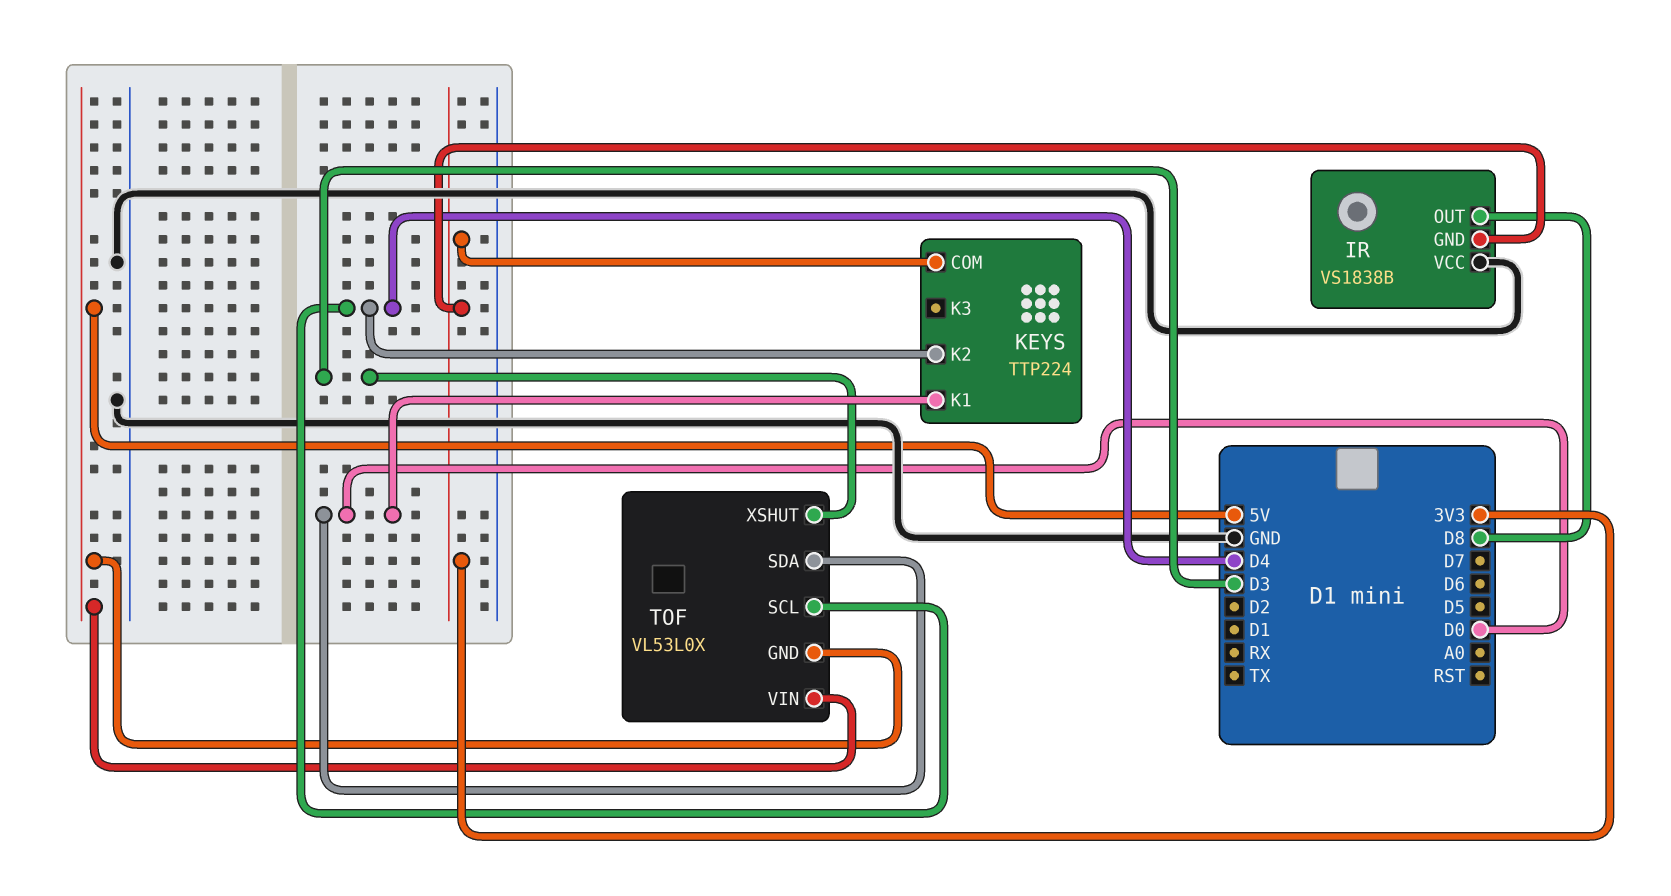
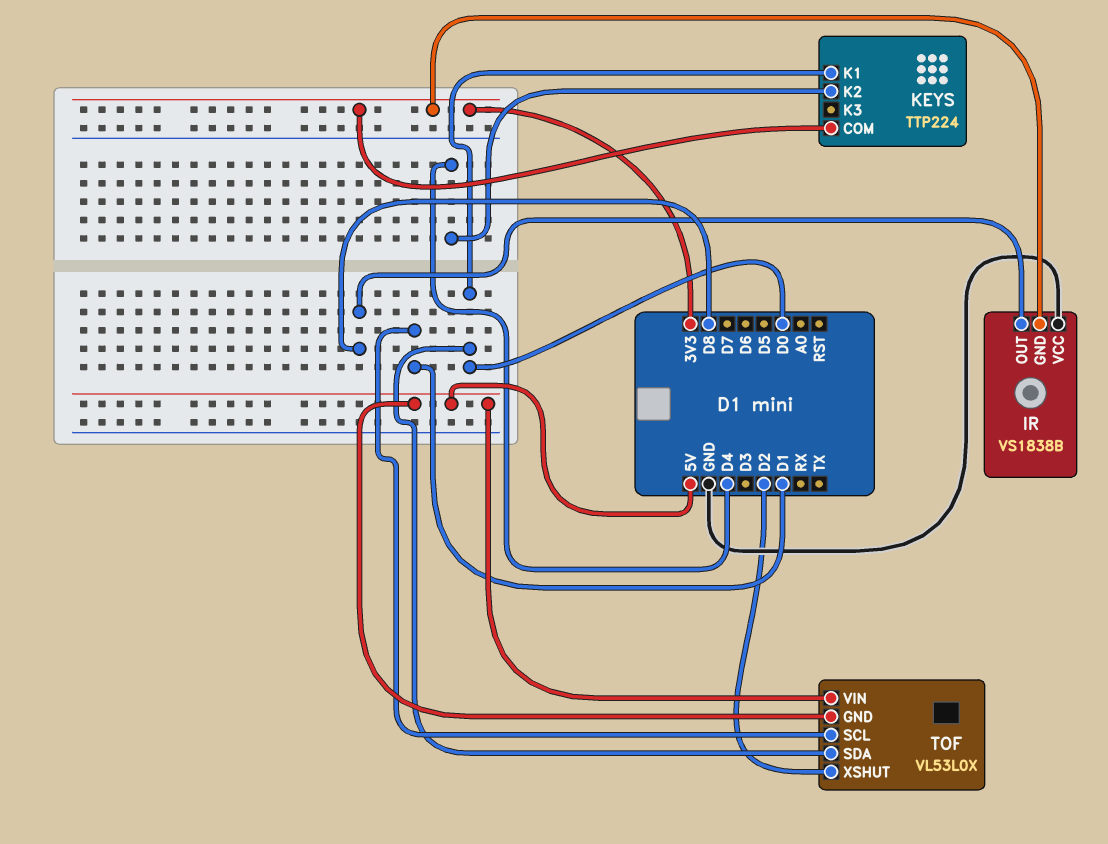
TOF pin SCL: D4 -> D1
TOF pin XSHUT: D3 -> D2

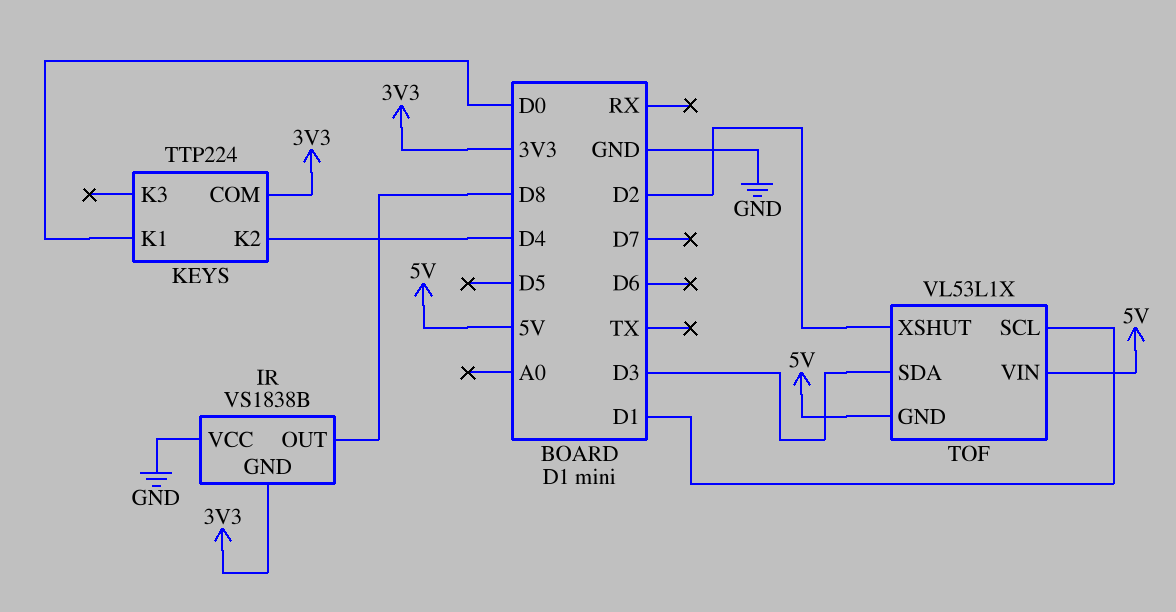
TOF: VL53L0X -> VL53L1X
TOF pin SDA: D0 -> D3

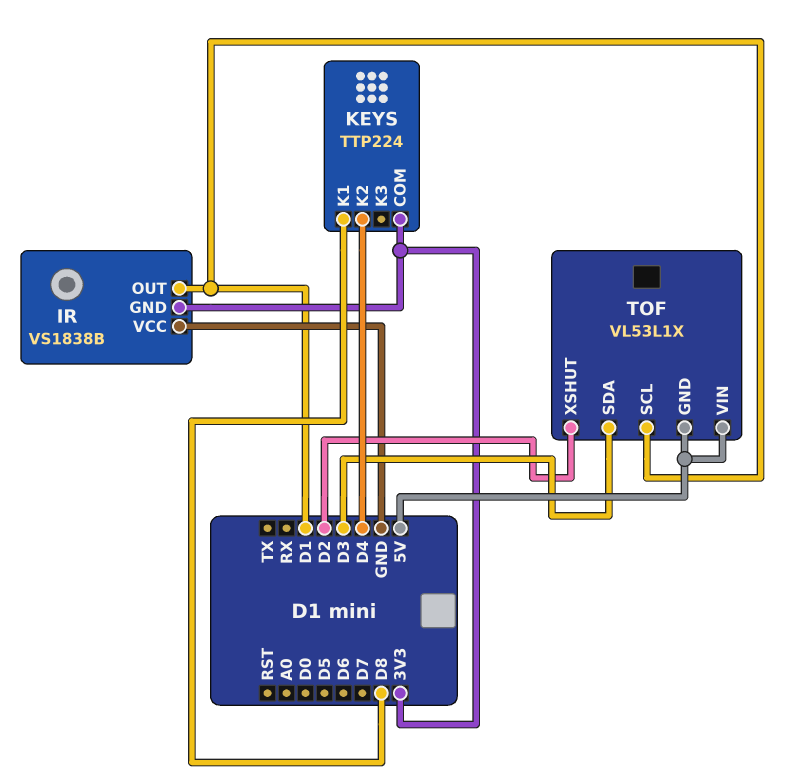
IR pin OUT: D8 -> D1
KEYS pin K1: D0 -> D8

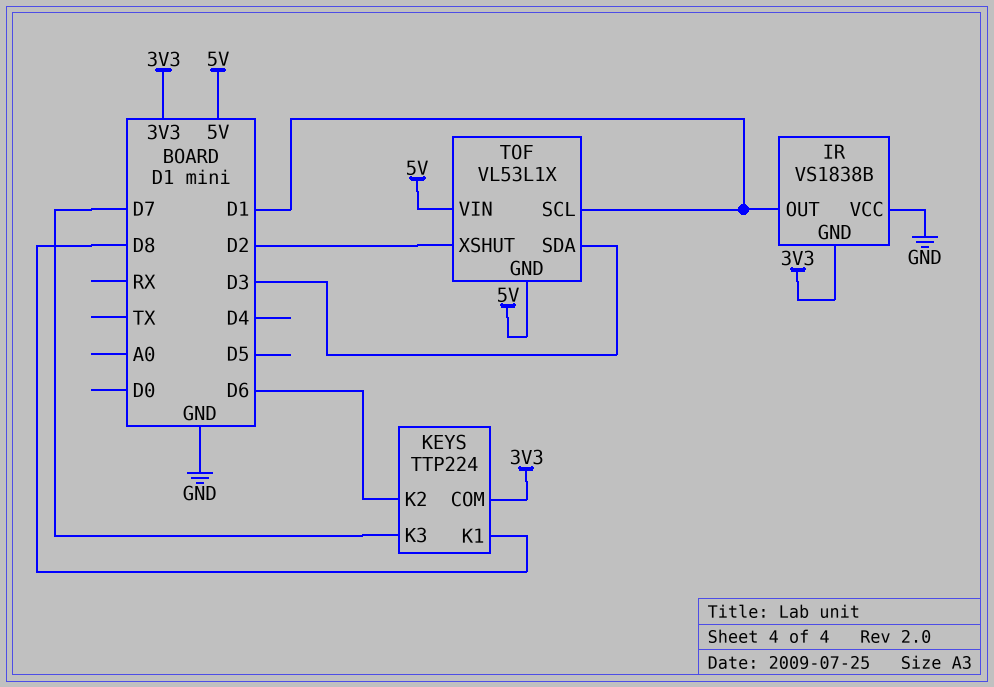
KEYS pin K2: D4 -> D6
KEYS pin K3: none -> D7

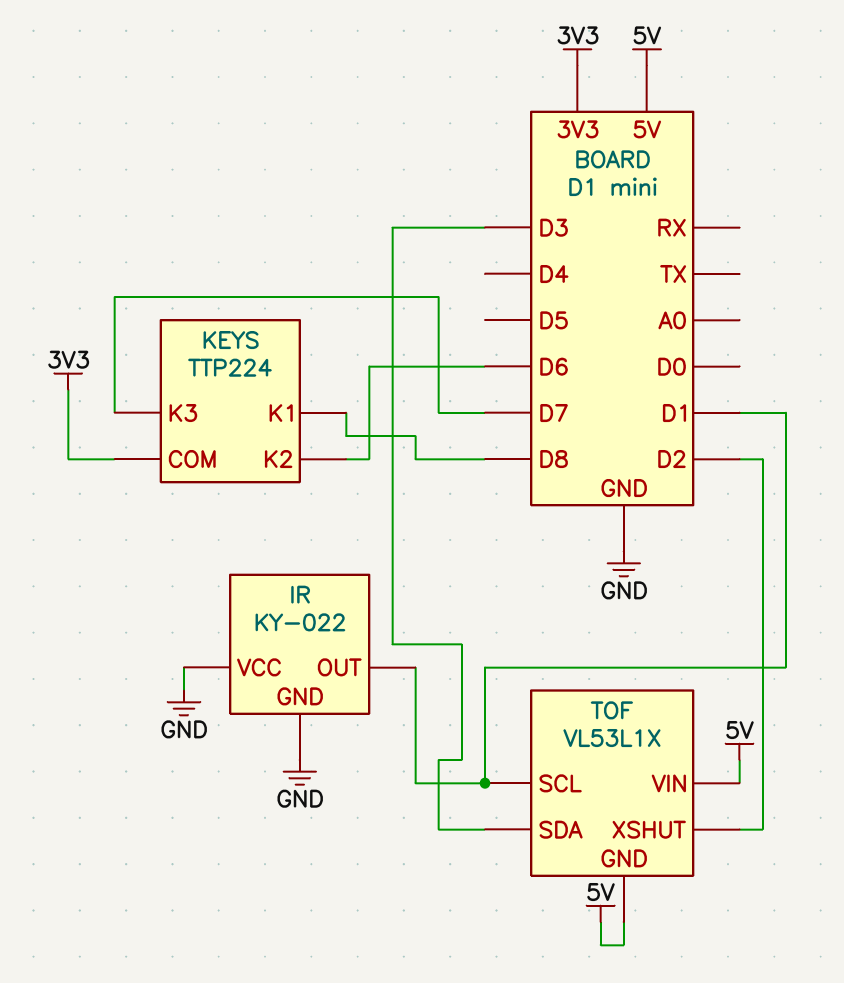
IR: VS1838B -> KY-022
IR pin GND: 3V3 -> GND

